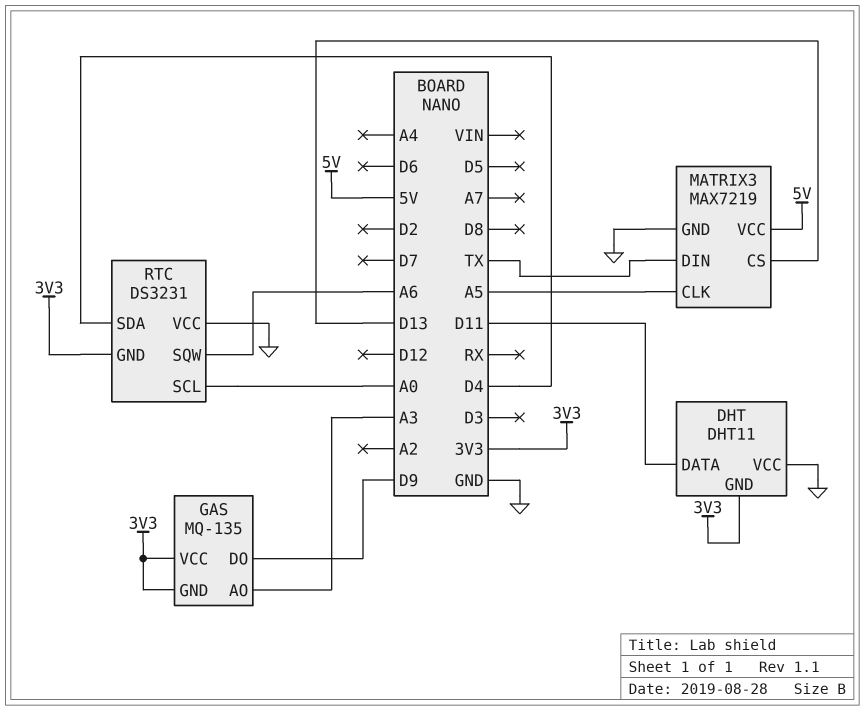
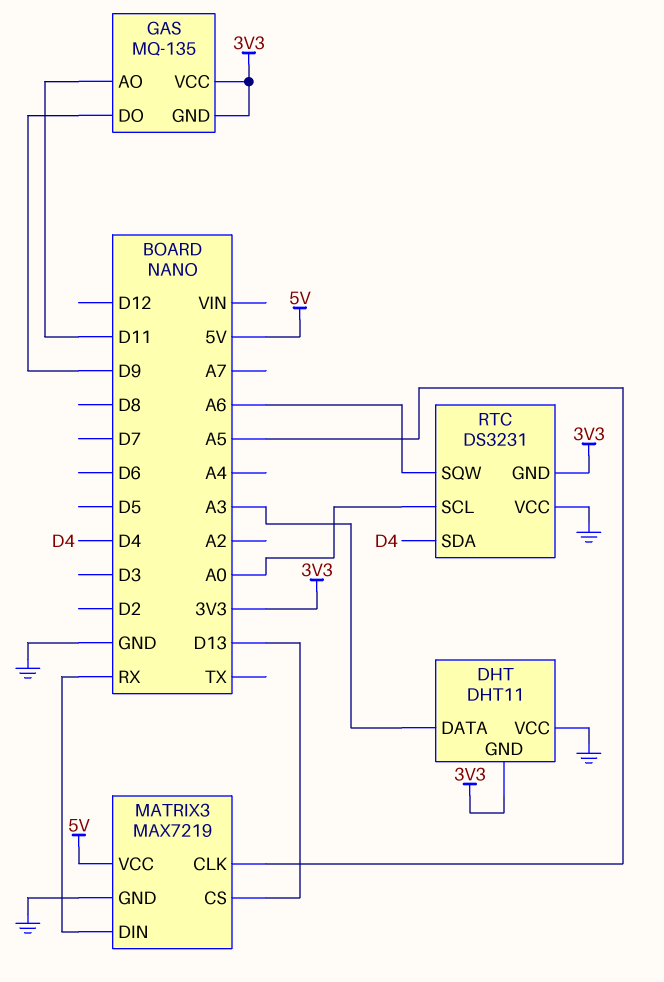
DHT pin DATA: D11 -> A3
GAS pin AO: A3 -> D11
MATRIX3 pin DIN: TX -> RX

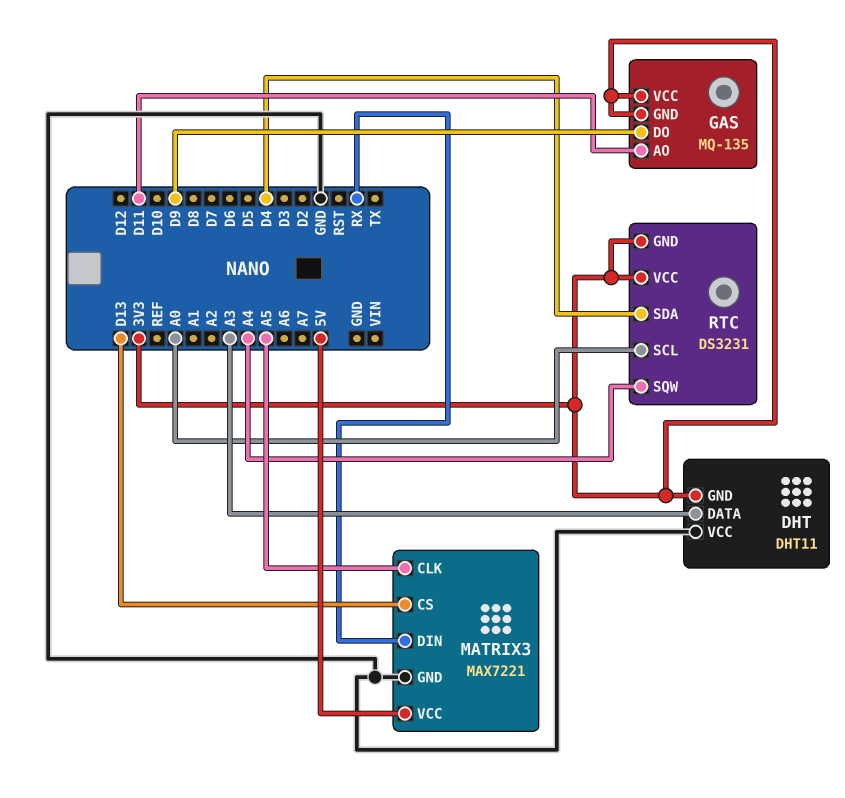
MATRIX3: MAX7219 -> MAX7221
RTC pin SQW: A6 -> A4
RTC pin VCC: GND -> 3V3

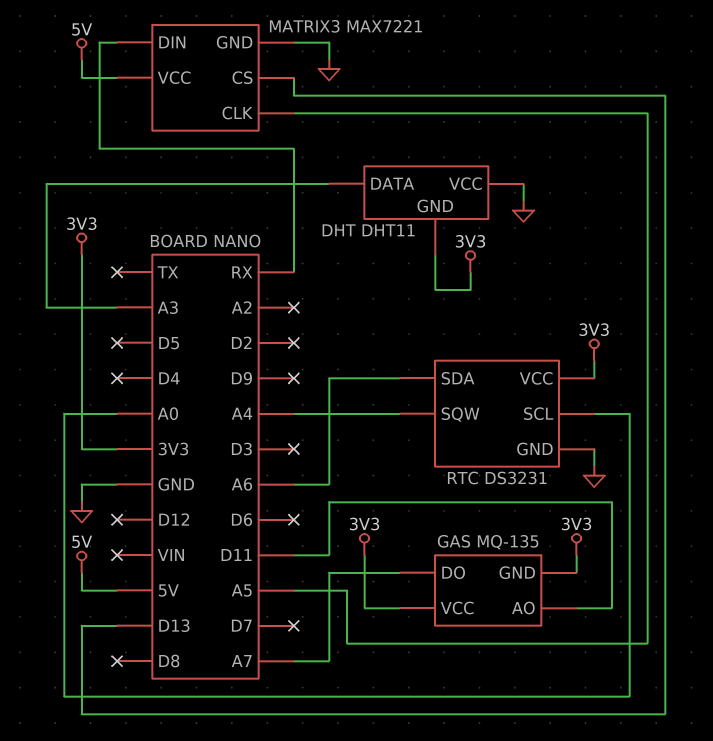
GAS pin DO: D9 -> A7
RTC pin GND: 3V3 -> GND
RTC pin SDA: D4 -> A6

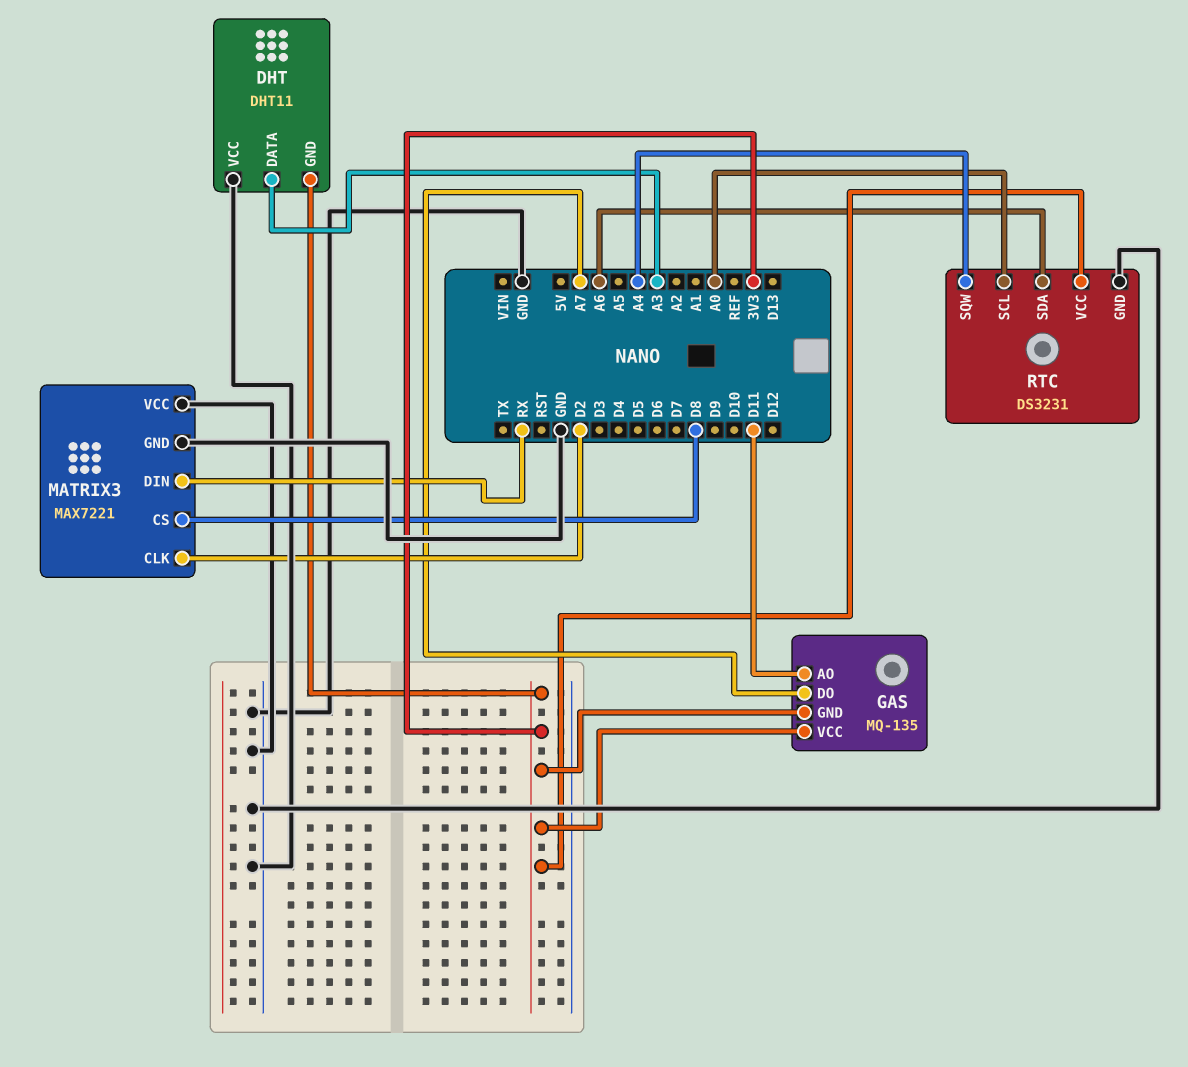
MATRIX3 pin CLK: A5 -> D2
MATRIX3 pin CS: D13 -> D8
MATRIX3 pin VCC: 5V -> GND

